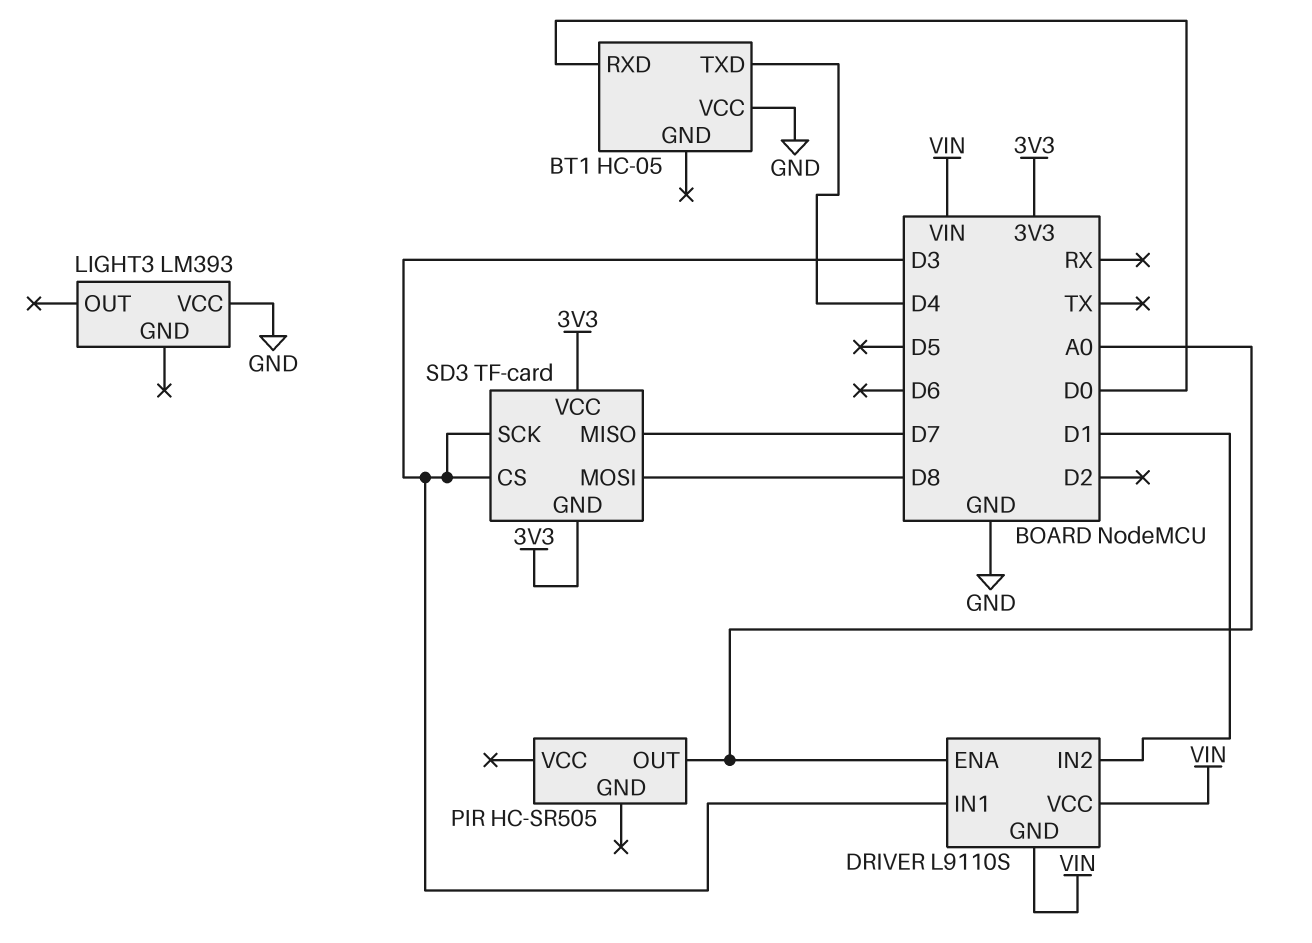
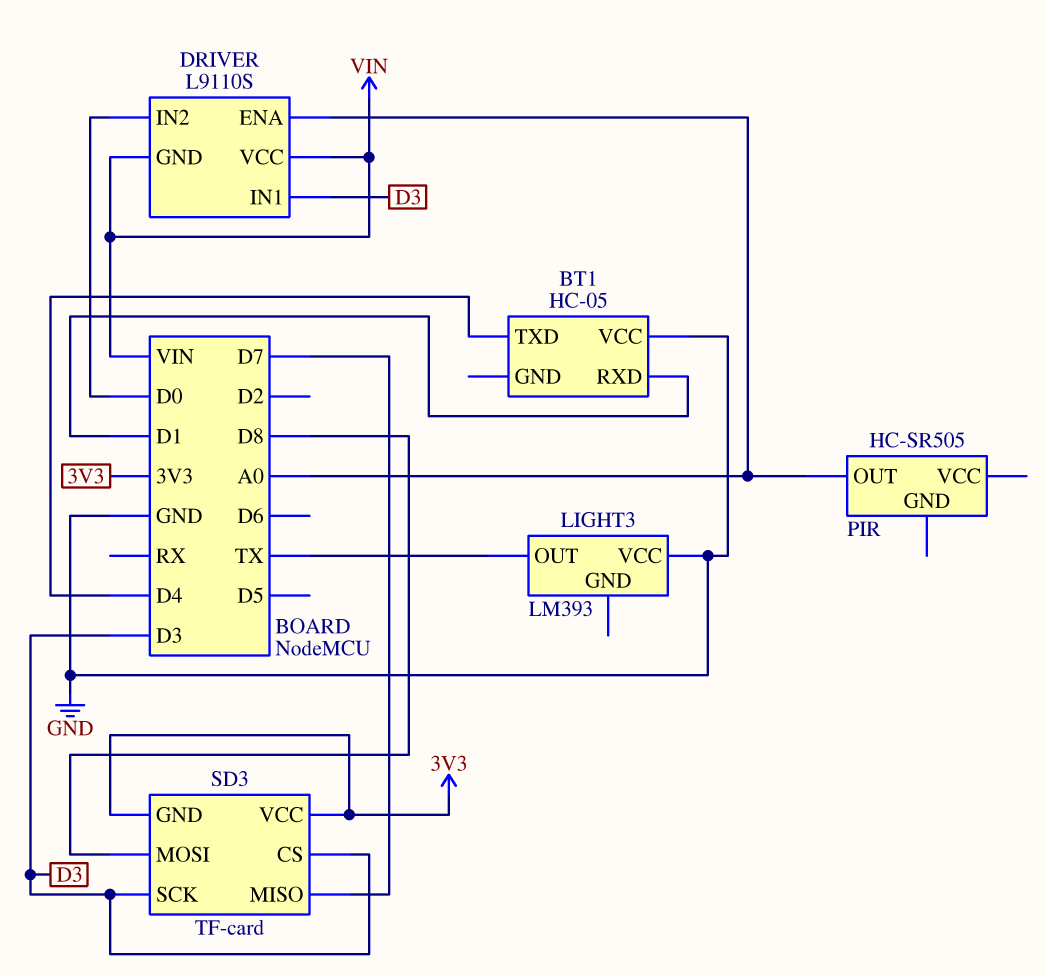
BT1 pin RXD: D0 -> D1
DRIVER pin IN2: D1 -> D0
LIGHT3 pin OUT: none -> TX

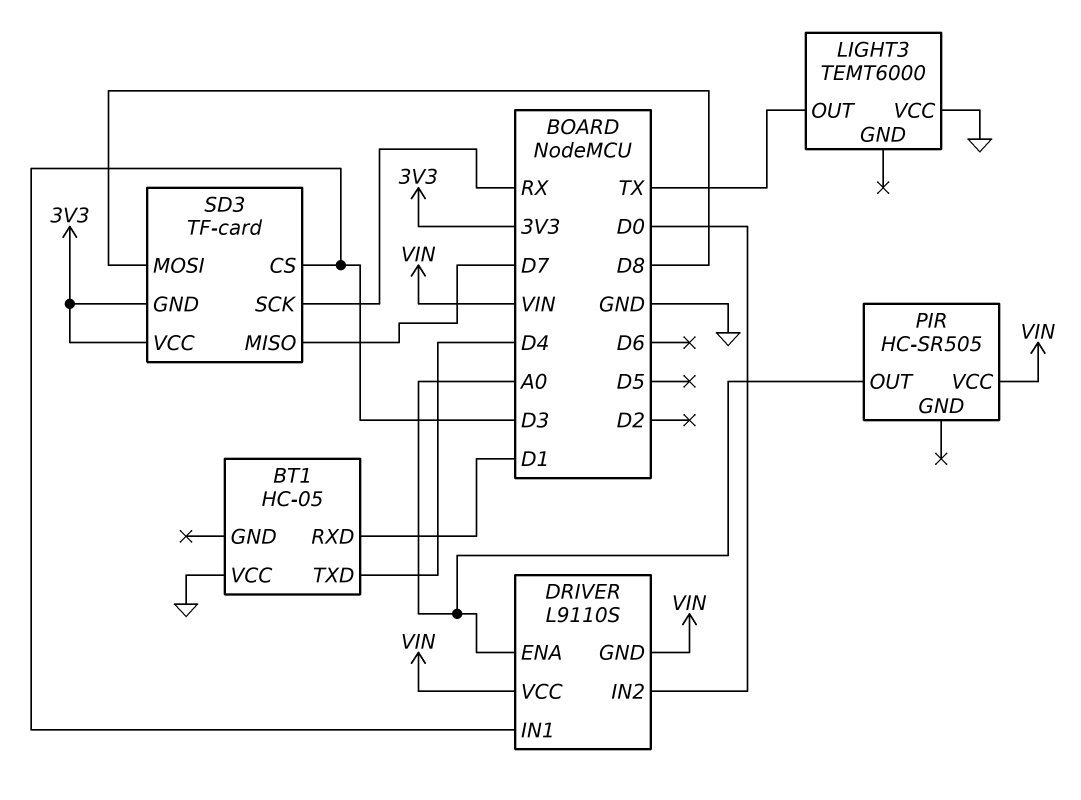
LIGHT3: LM393 -> TEMT6000
PIR pin VCC: none -> VIN
SD3 pin SCK: D3 -> RX

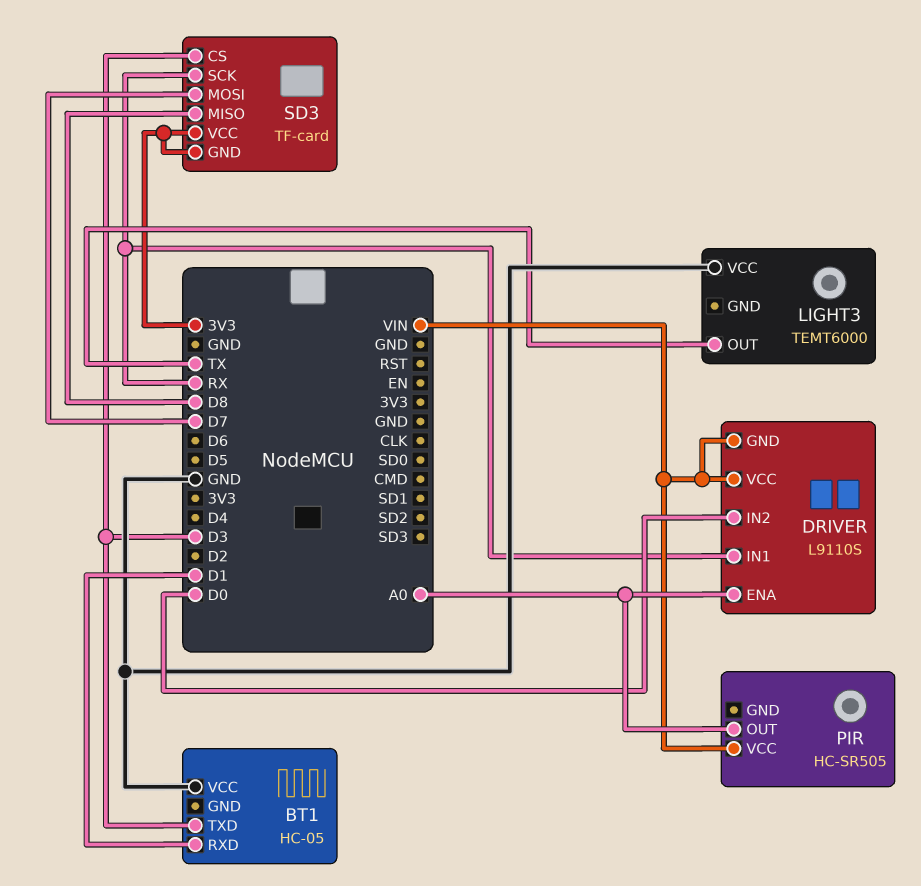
BT1 pin TXD: D4 -> D3
DRIVER pin IN1: D3 -> RX
SD3 pin MISO: D7 -> D8
SD3 pin MOSI: D8 -> D7

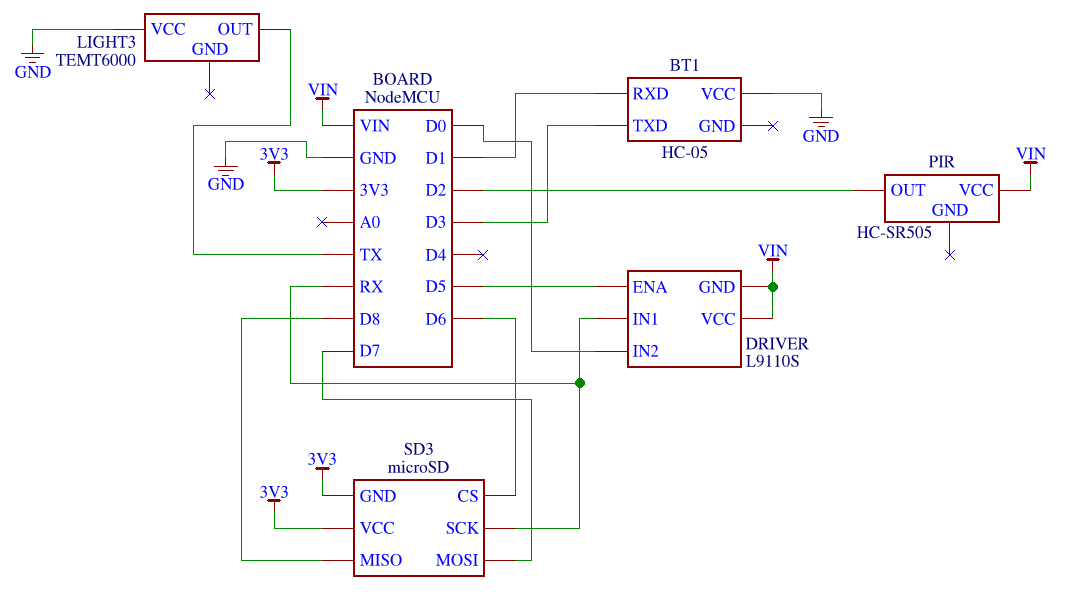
DRIVER pin ENA: A0 -> D5
PIR pin OUT: A0 -> D2
SD3: TF-card -> microSD
SD3 pin CS: D3 -> D6

